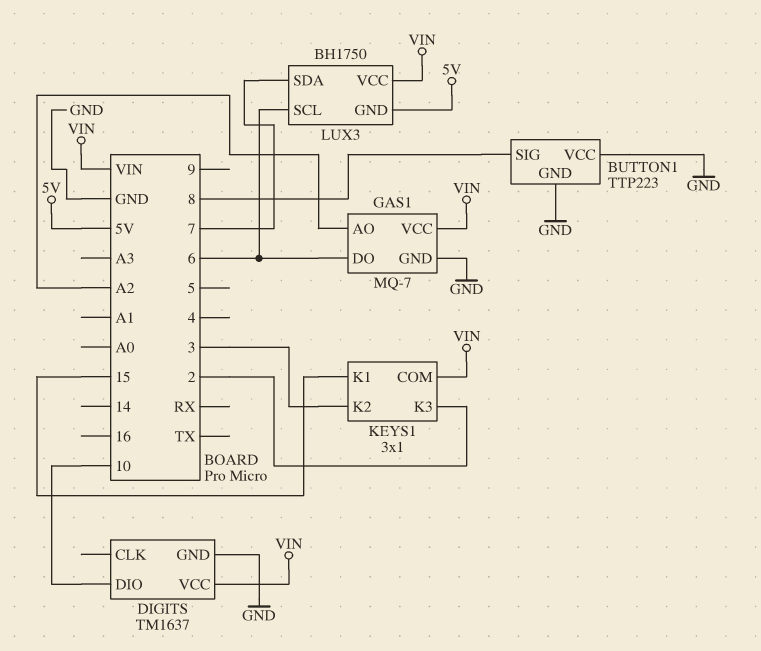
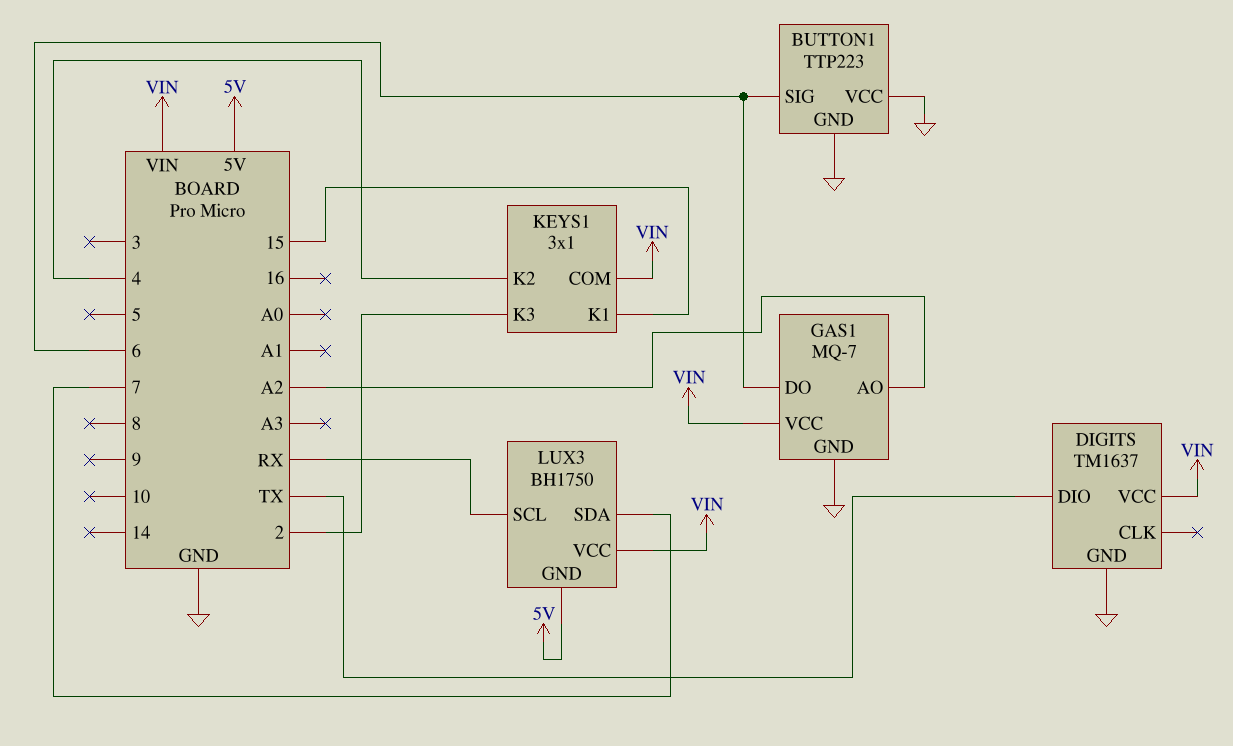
BUTTON1 pin SIG: 8 -> 6
DIGITS pin DIO: 10 -> TX
KEYS1 pin K2: 3 -> 4
LUX3 pin SCL: 6 -> RX

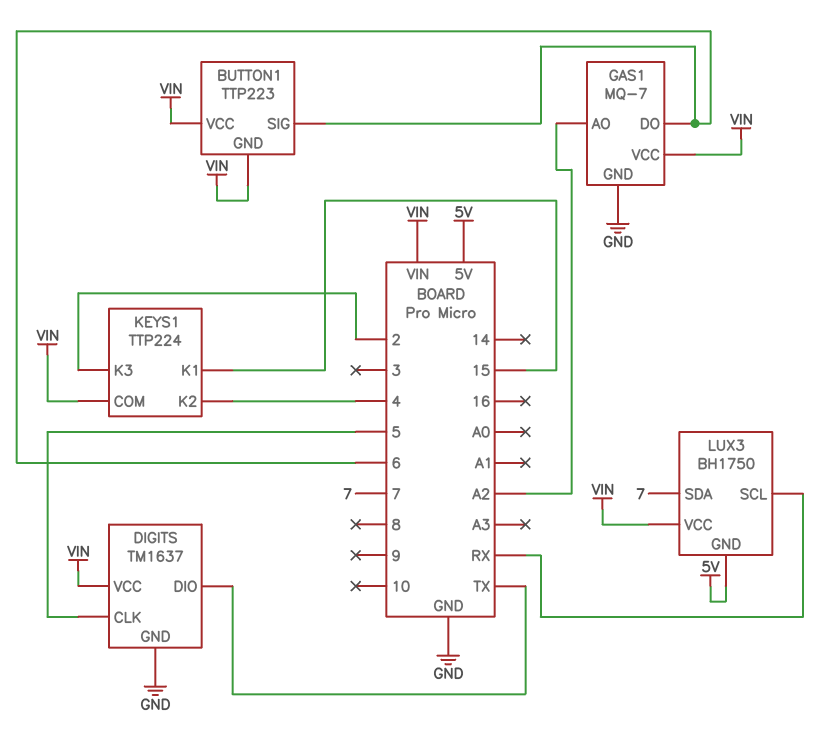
BUTTON1 pin GND: GND -> VIN
BUTTON1 pin VCC: GND -> VIN
DIGITS pin CLK: none -> 5
KEYS1: 3x1 -> TTP224

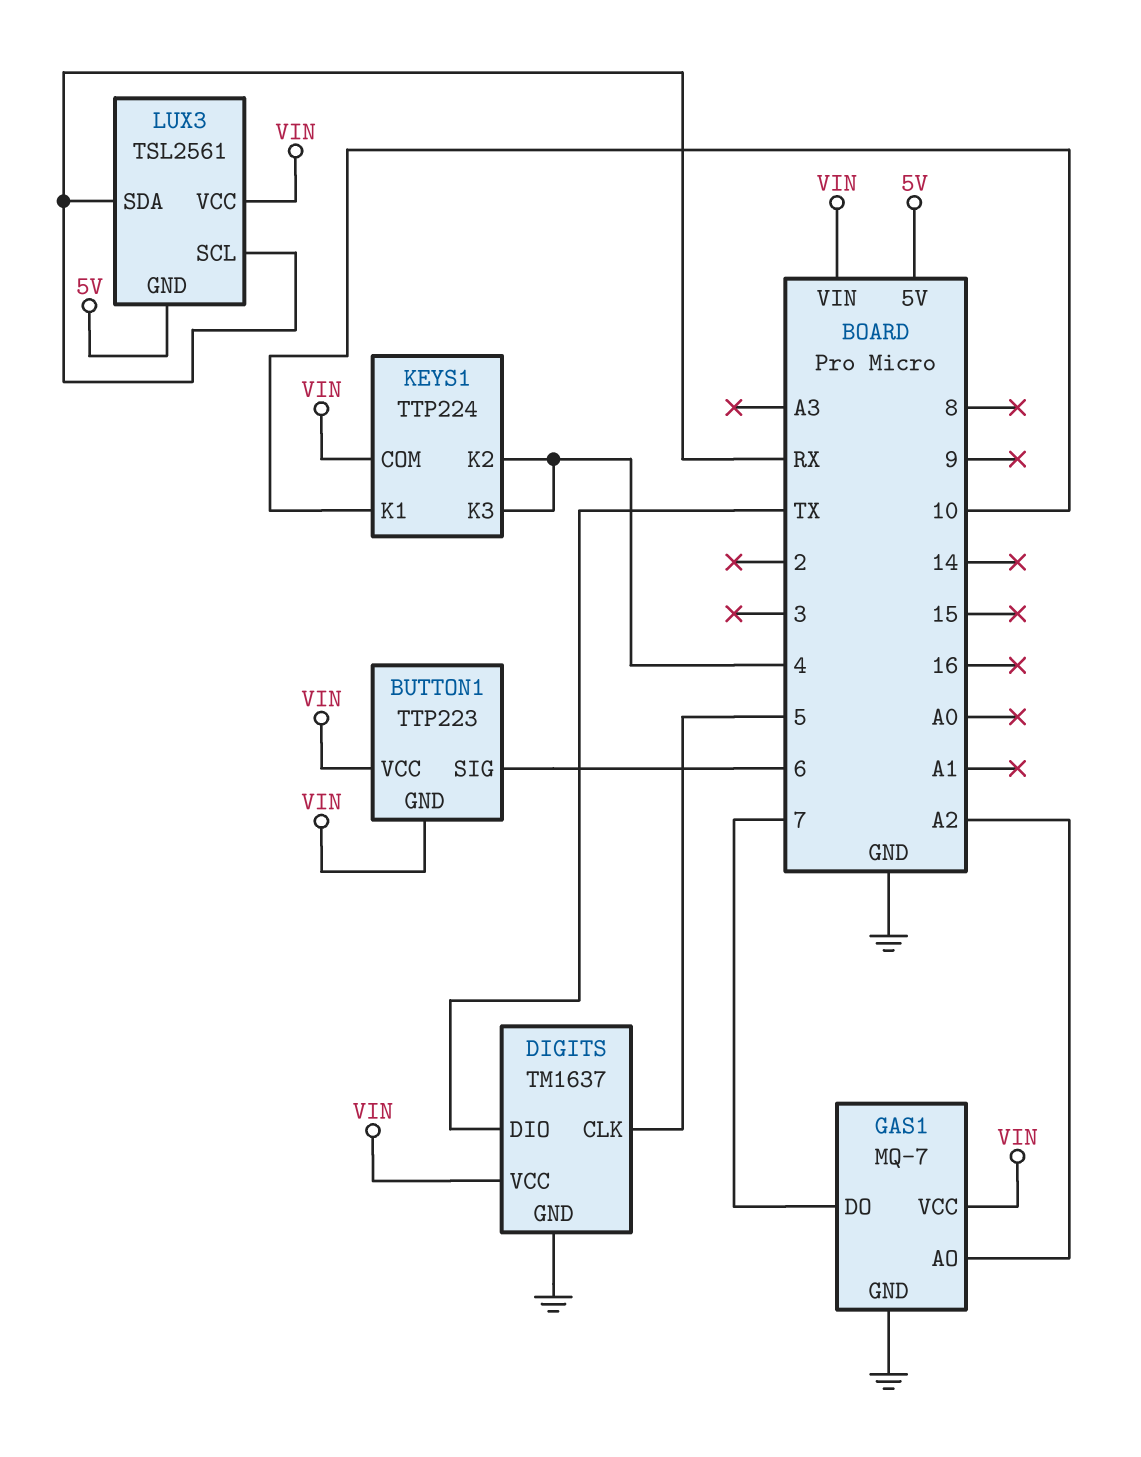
GAS1 pin DO: 6 -> 7
KEYS1 pin K1: 15 -> 10
KEYS1 pin K3: 2 -> 4
LUX3: BH1750 -> TSL2561
LUX3 pin SDA: 7 -> RX

